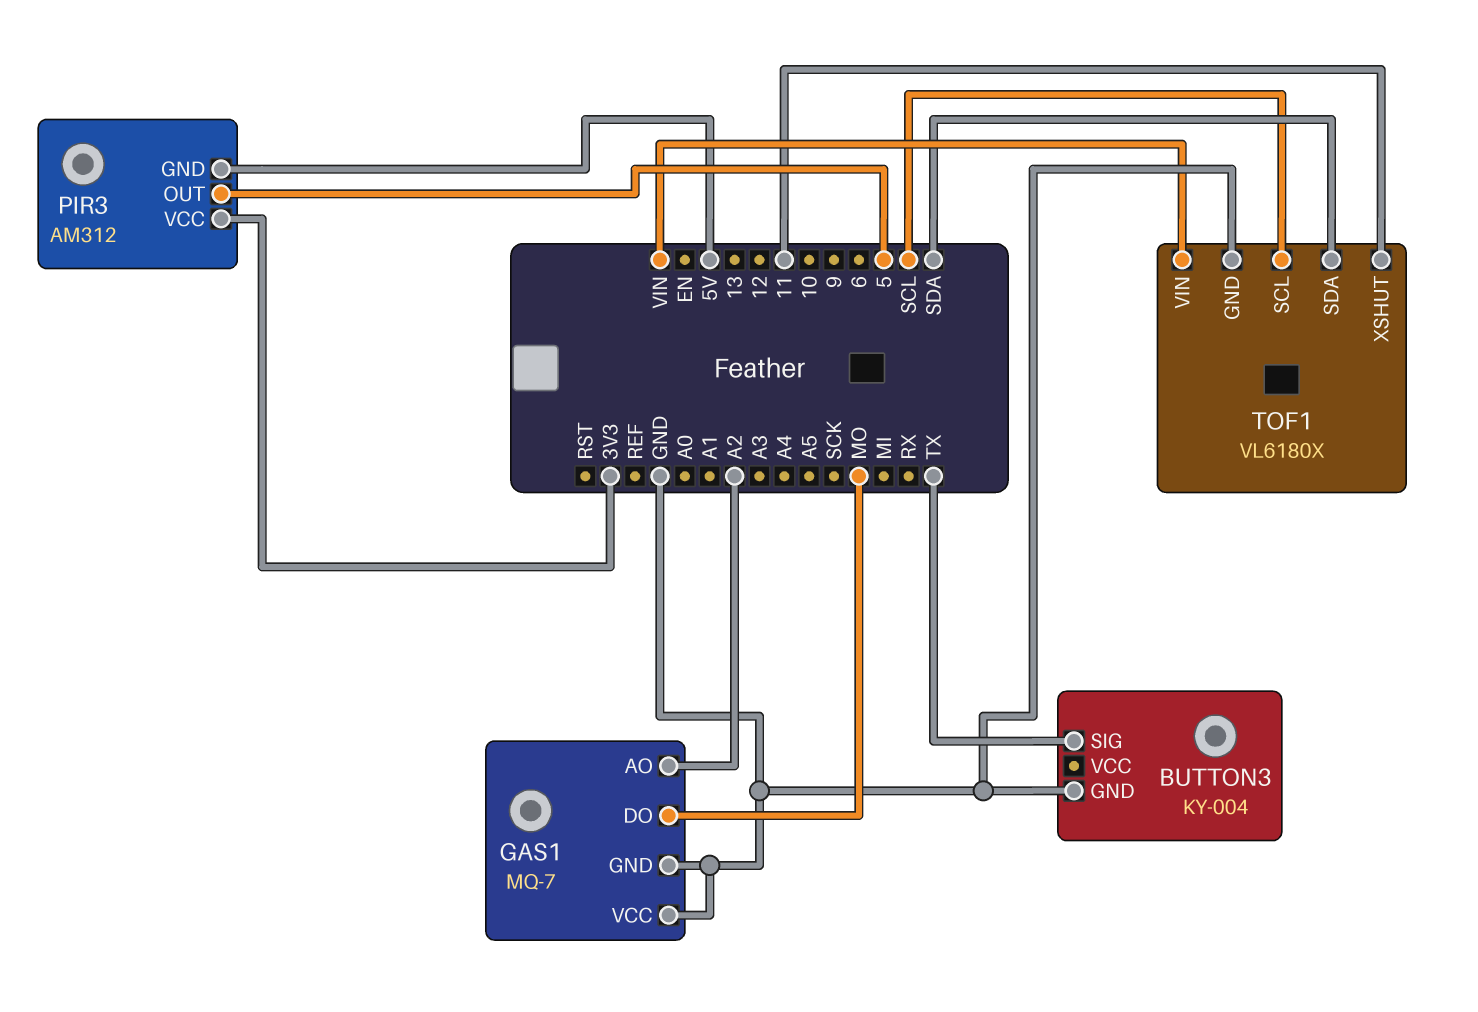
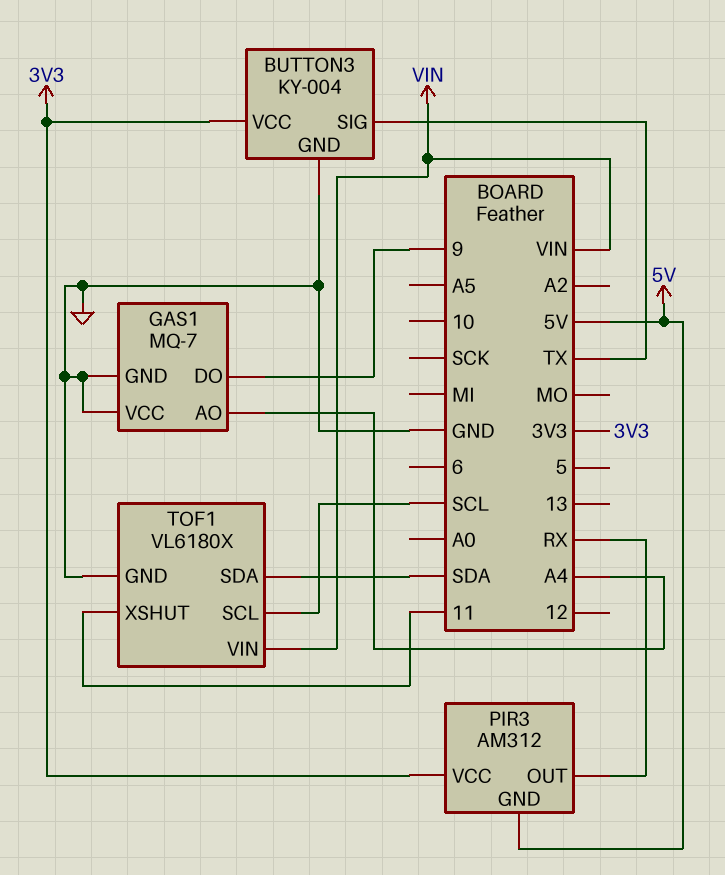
BUTTON3 pin VCC: none -> 3V3
GAS1 pin AO: A2 -> A4
GAS1 pin DO: MO -> 9
PIR3 pin OUT: 5 -> RX

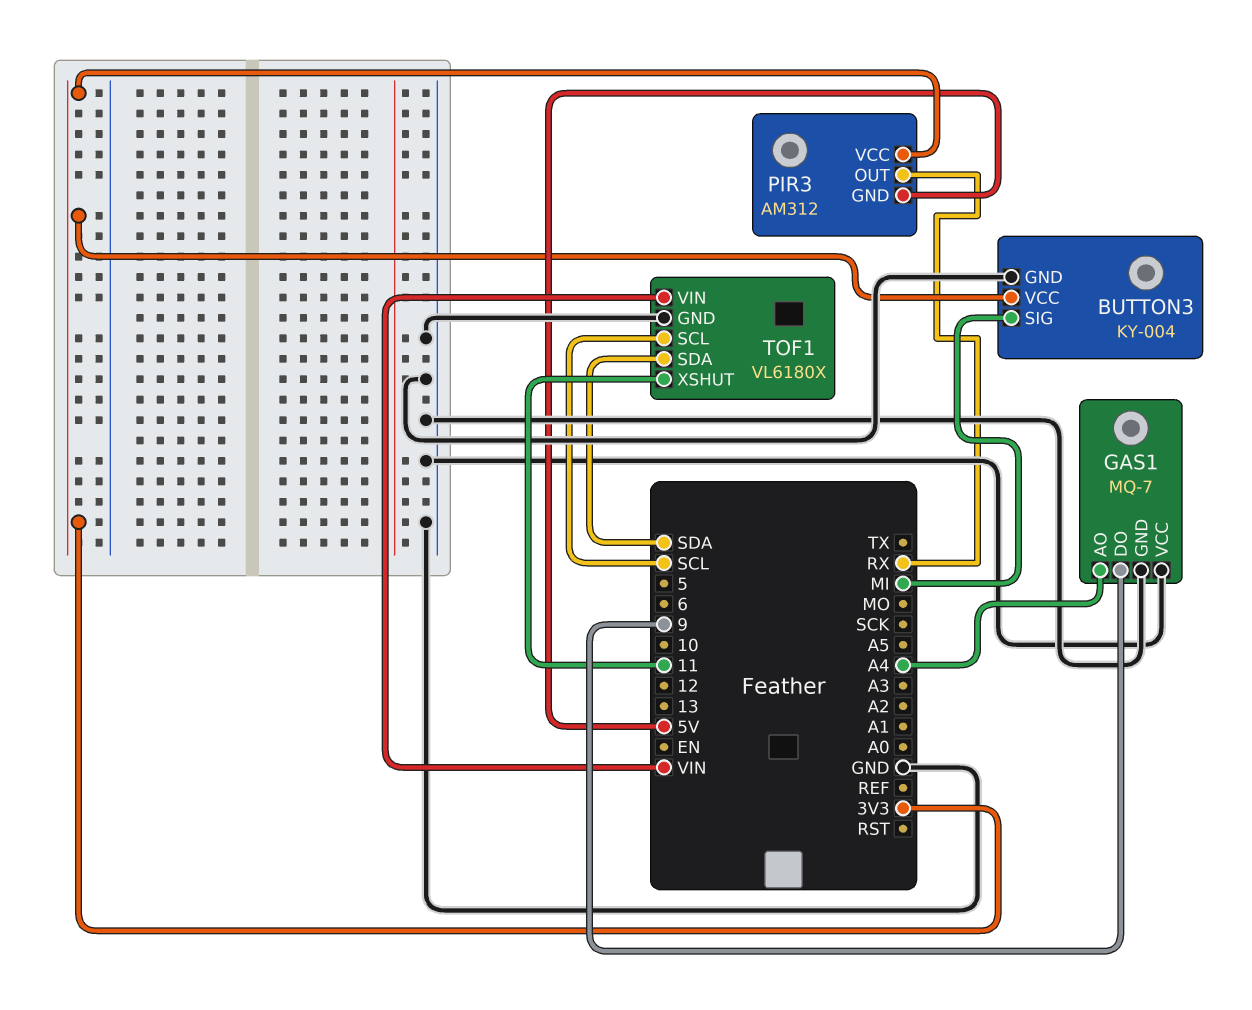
BUTTON3 pin SIG: TX -> MI

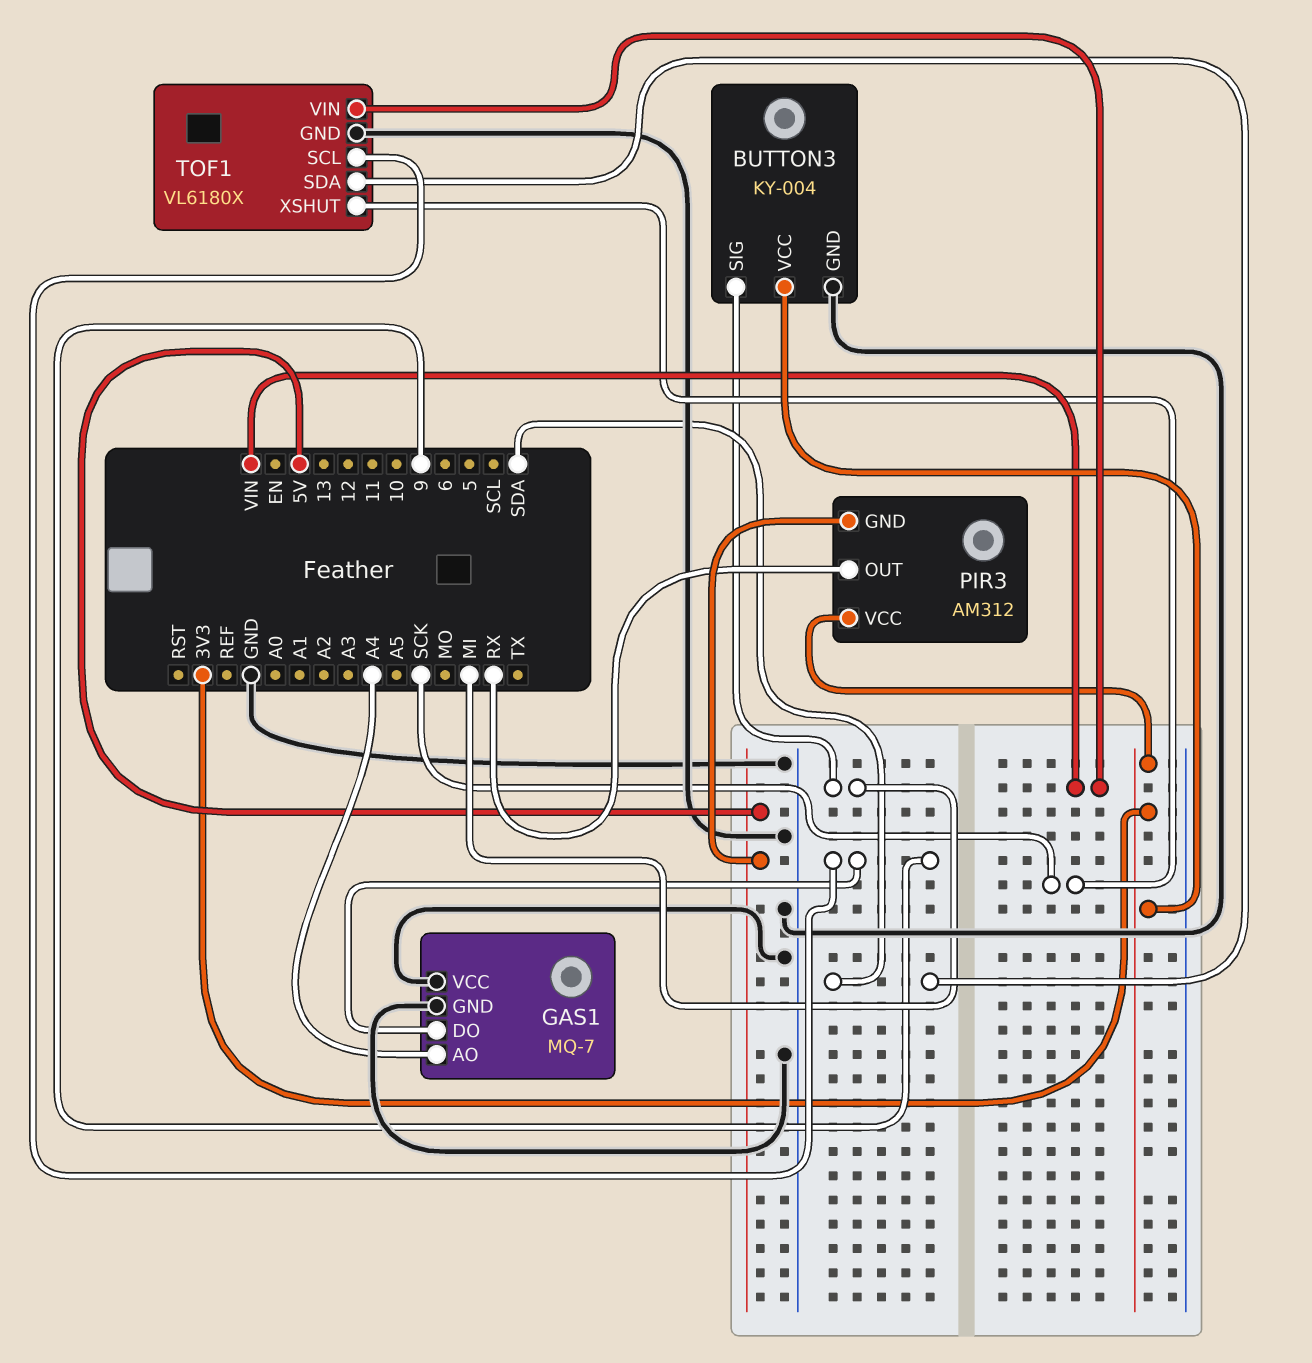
TOF1 pin SCL: SCL -> 9
TOF1 pin XSHUT: 11 -> SCK

